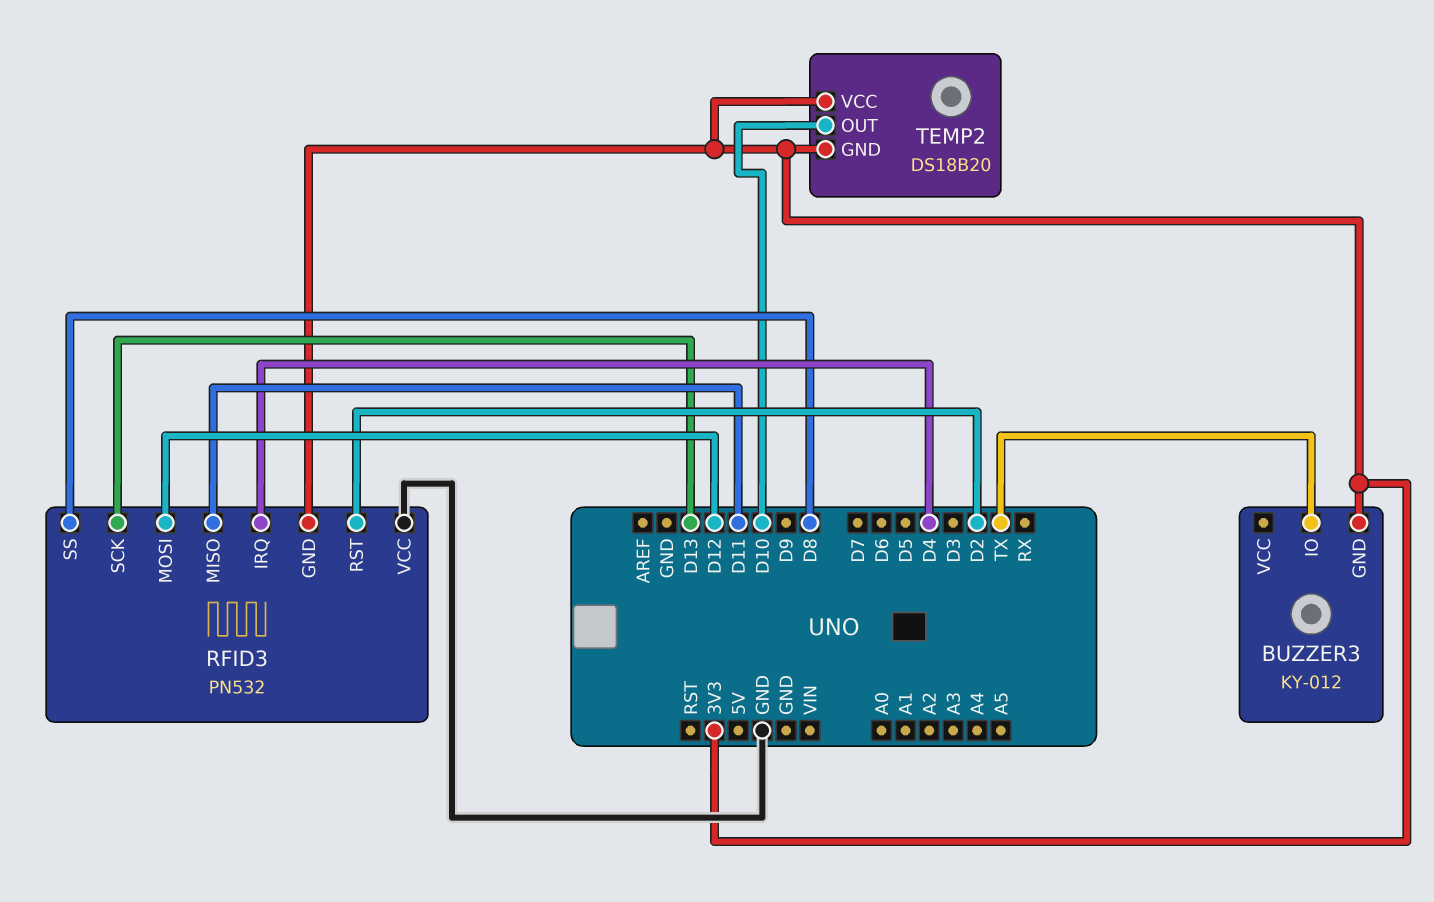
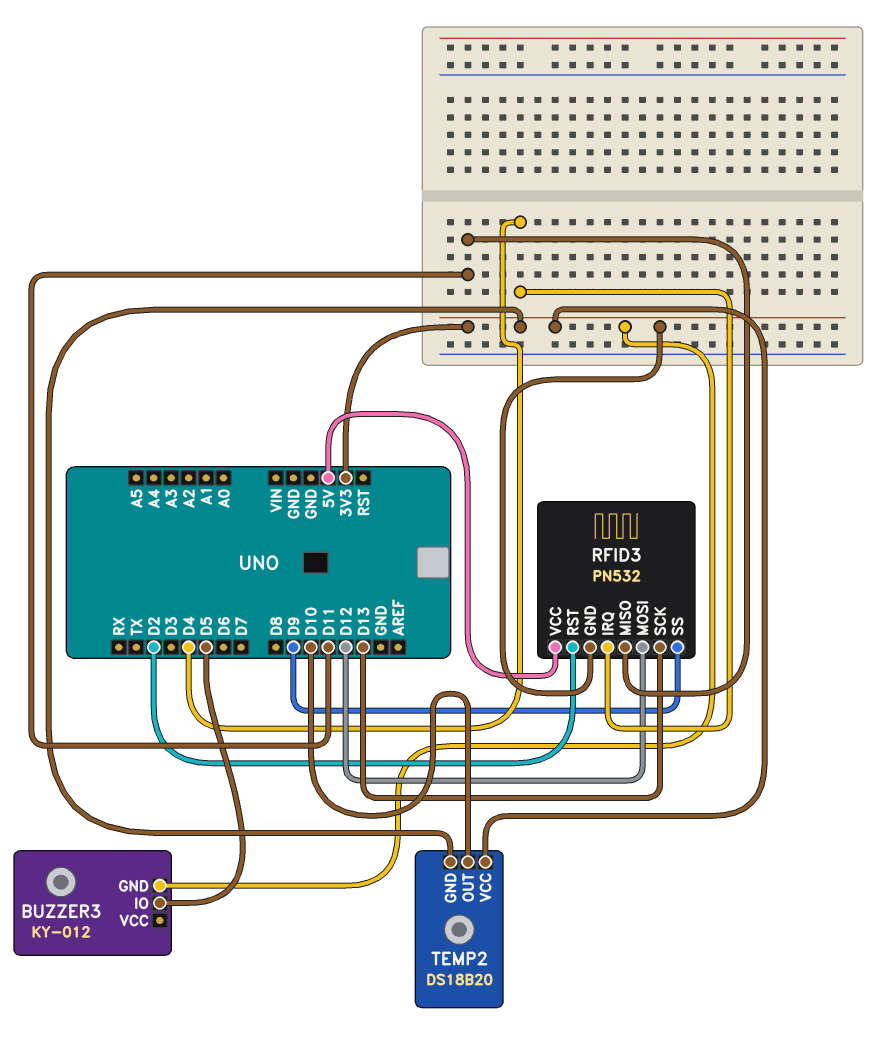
BUZZER3 pin IO: TX -> D5
RFID3 pin SS: D8 -> D9
RFID3 pin VCC: GND -> 5V

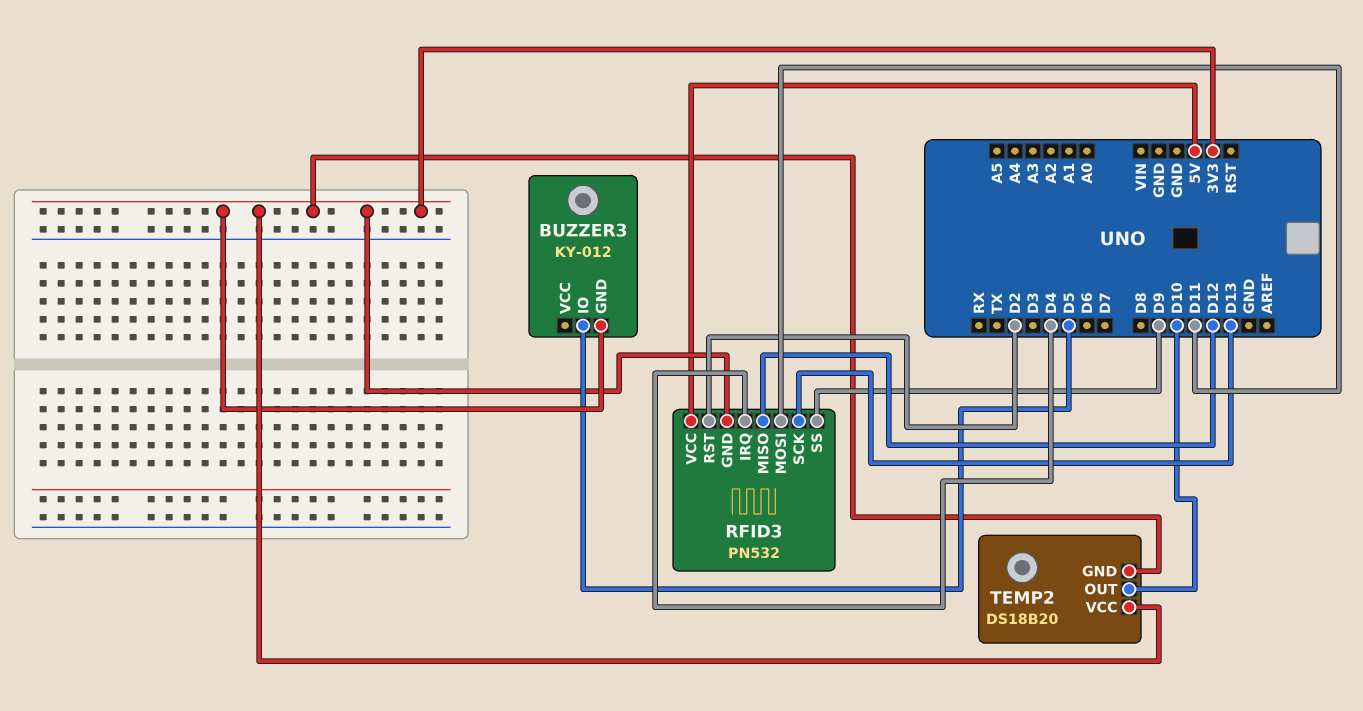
RFID3 pin MISO: D11 -> D12
RFID3 pin MOSI: D12 -> D11

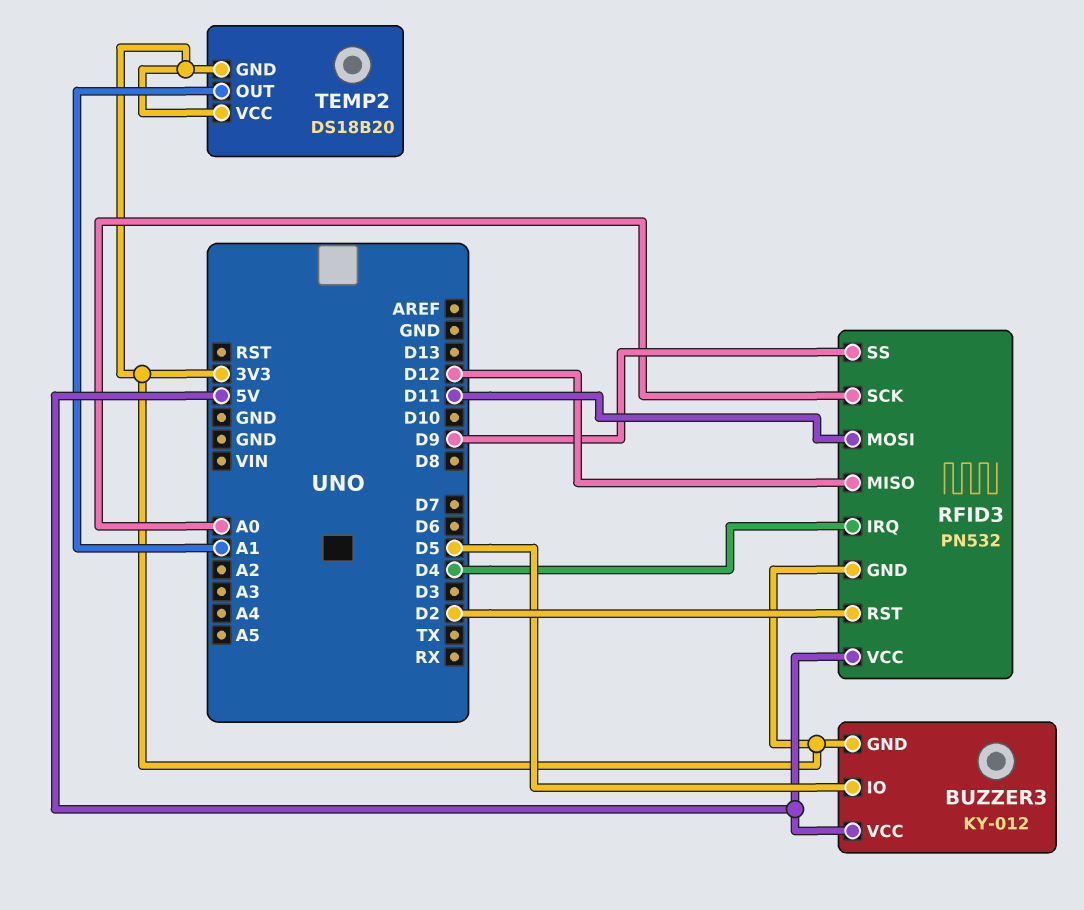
BUZZER3 pin VCC: none -> 5V
RFID3 pin SCK: D13 -> A0
TEMP2 pin OUT: D10 -> A1

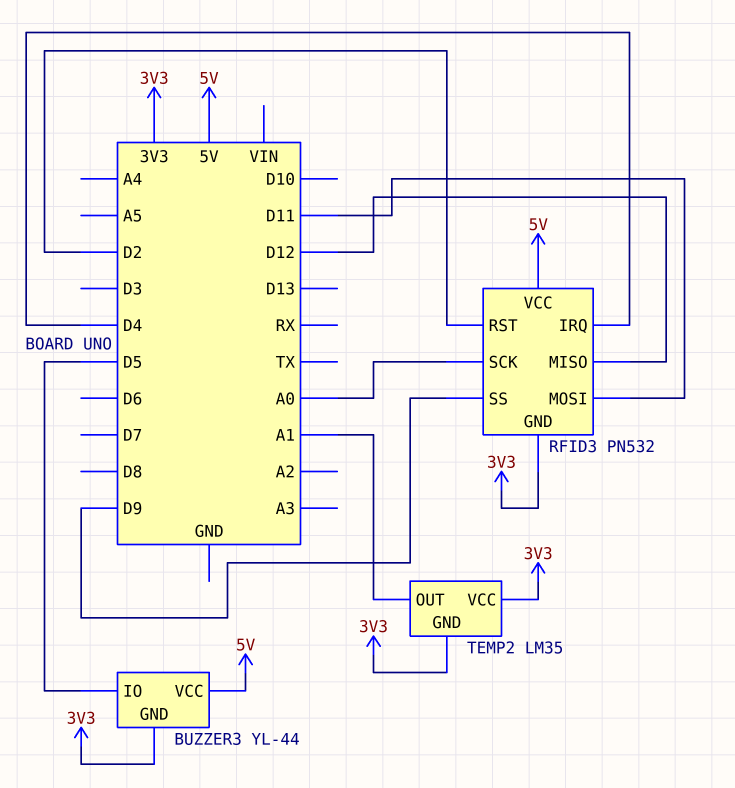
BUZZER3: KY-012 -> YL-44
TEMP2: DS18B20 -> LM35

